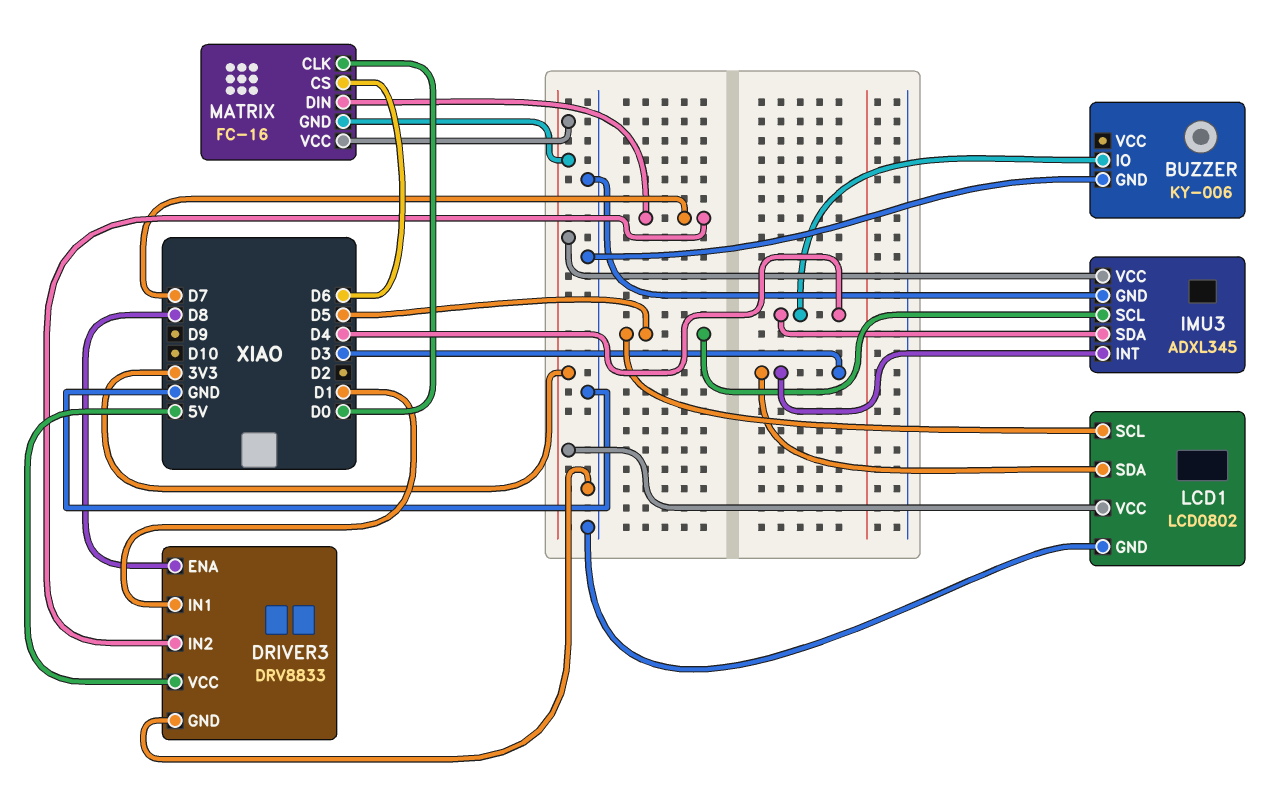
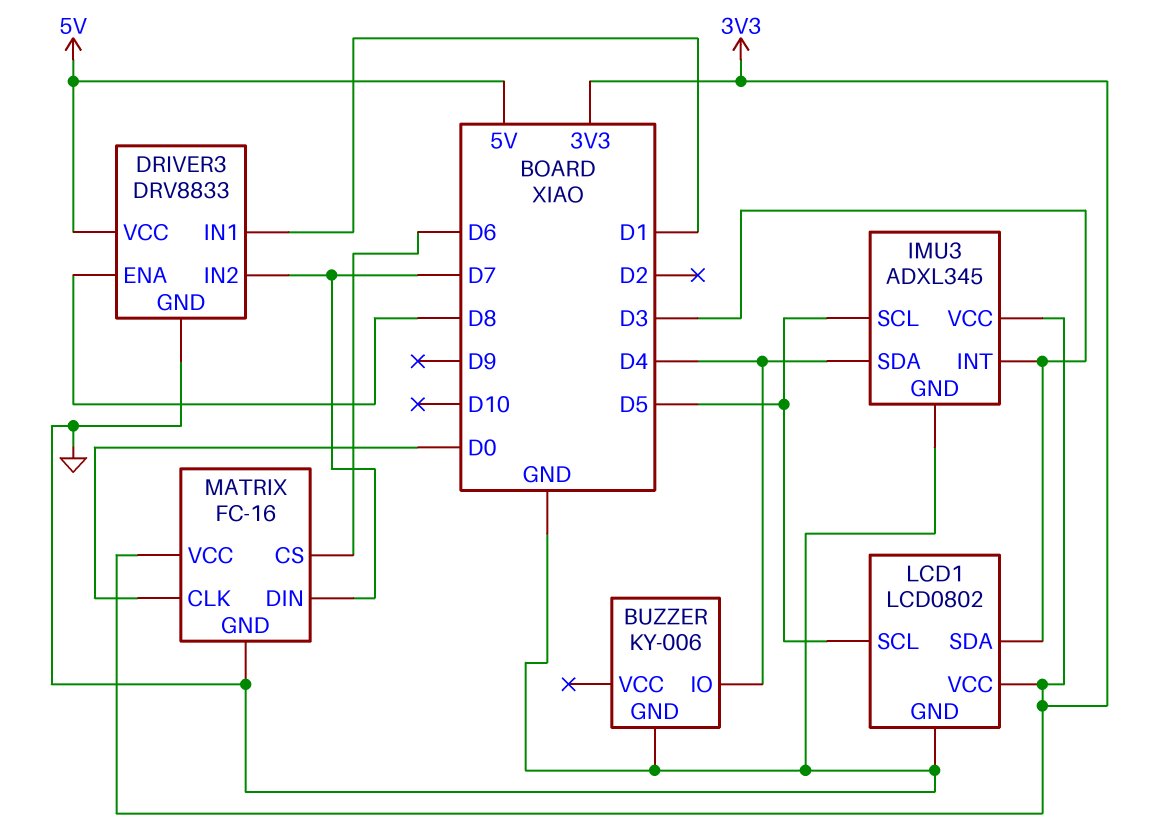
MATRIX pin GND: 3V3 -> GND

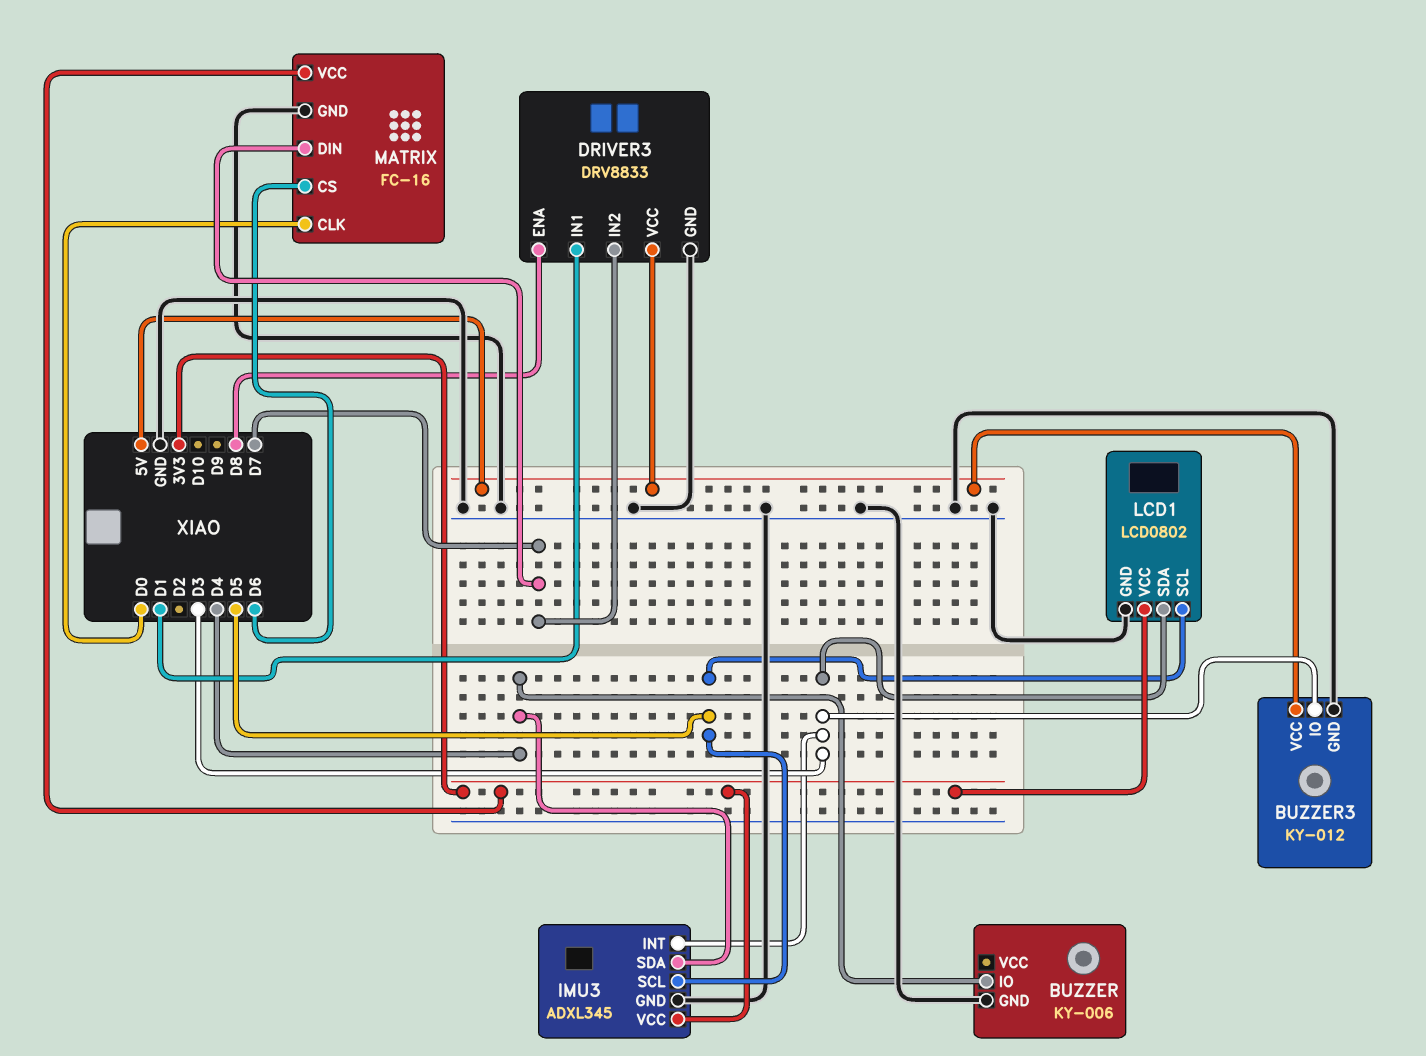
BUZZER3: none -> KY-012
BUZZER3 pin GND: none -> GND
BUZZER3 pin IO: none -> D3
BUZZER3 pin VCC: none -> 5V

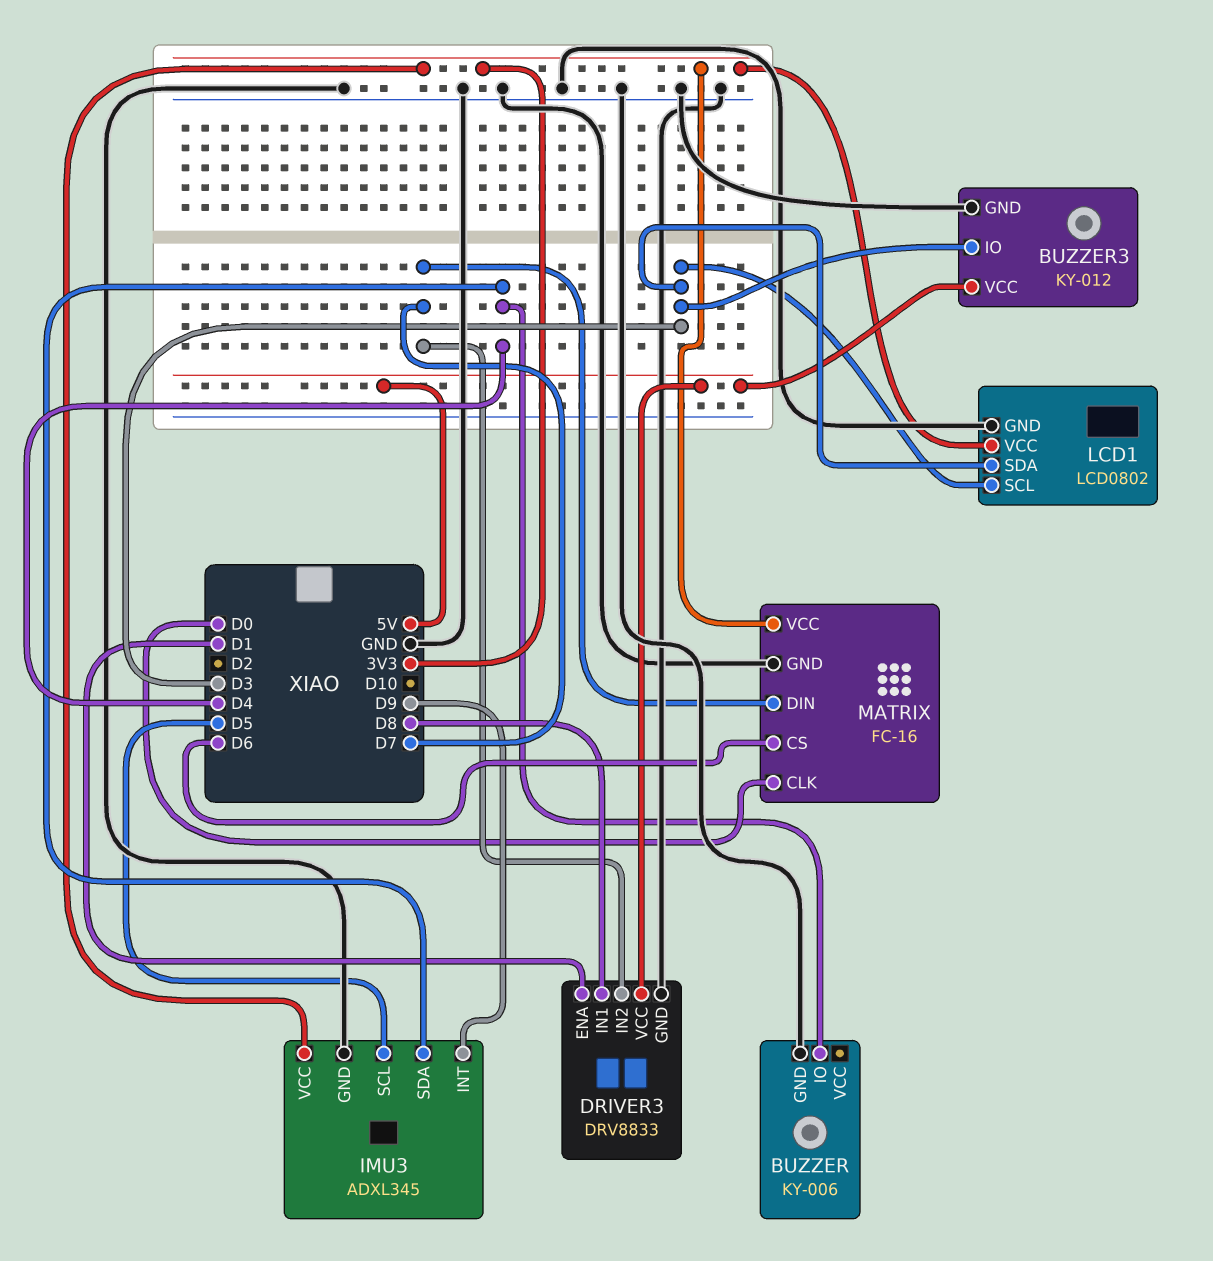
DRIVER3 pin ENA: D8 -> D1
DRIVER3 pin IN1: D1 -> D8
IMU3 pin INT: D3 -> D9
LCD1 pin SCL: D5 -> D3

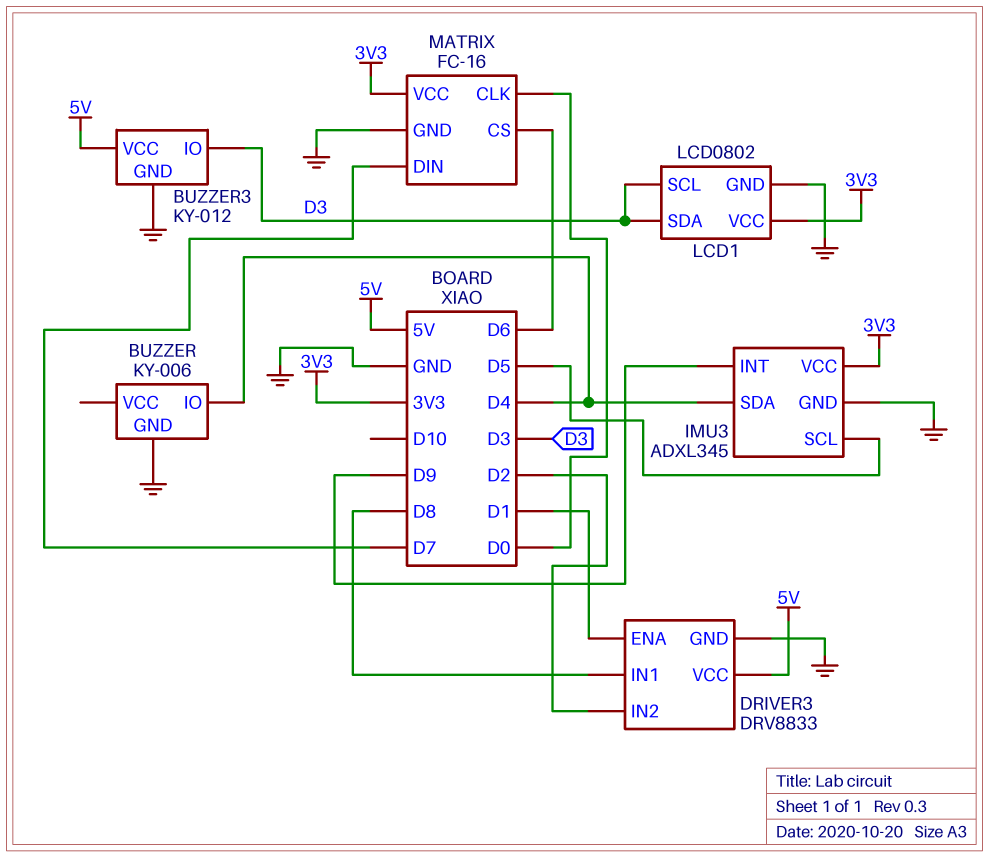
DRIVER3 pin IN2: D7 -> D2

